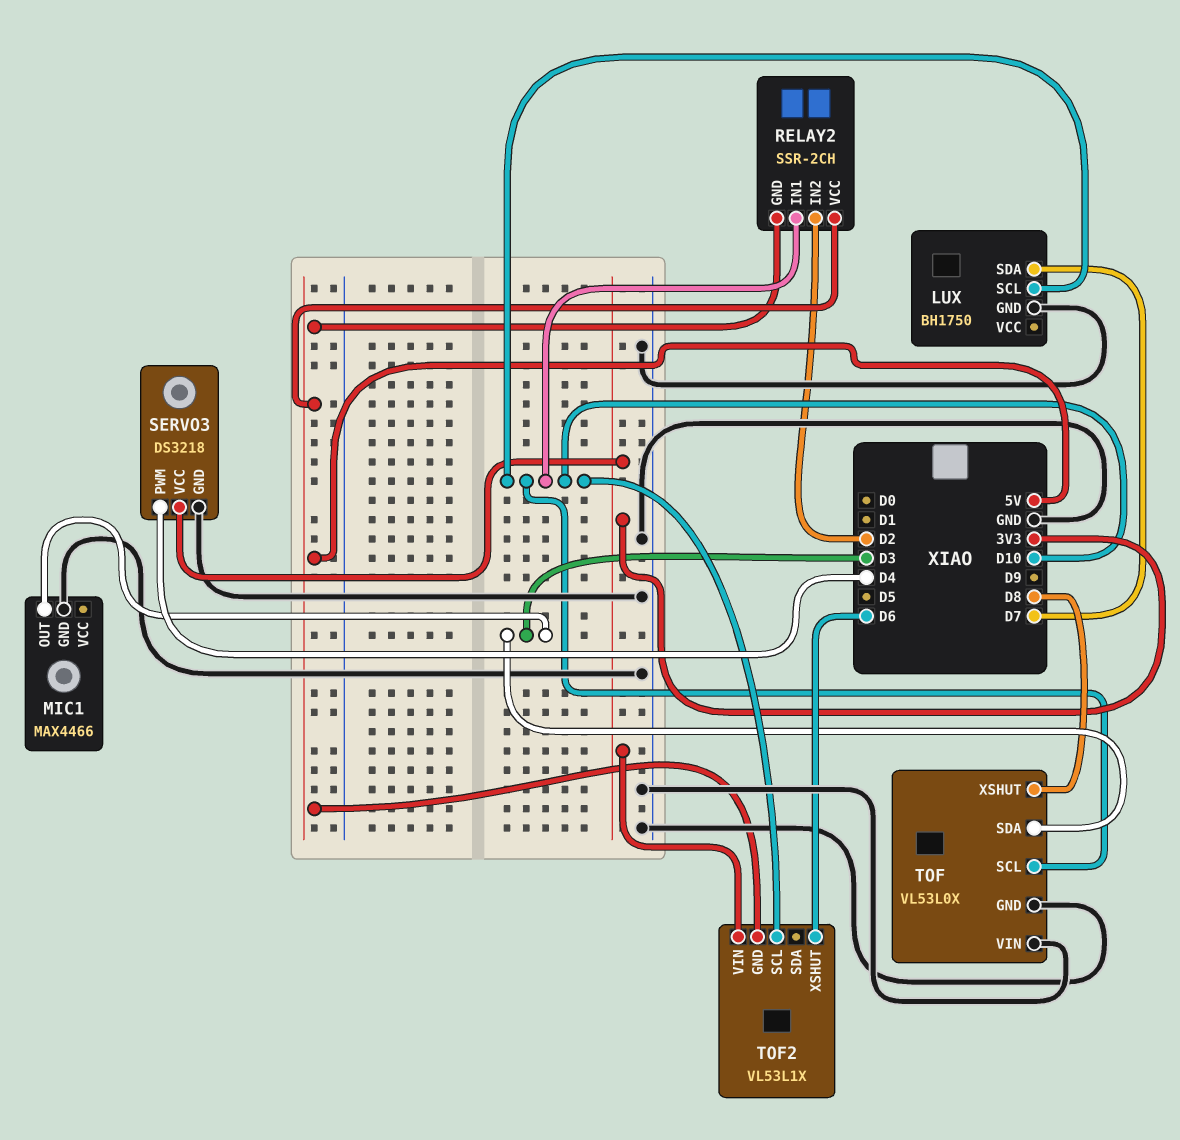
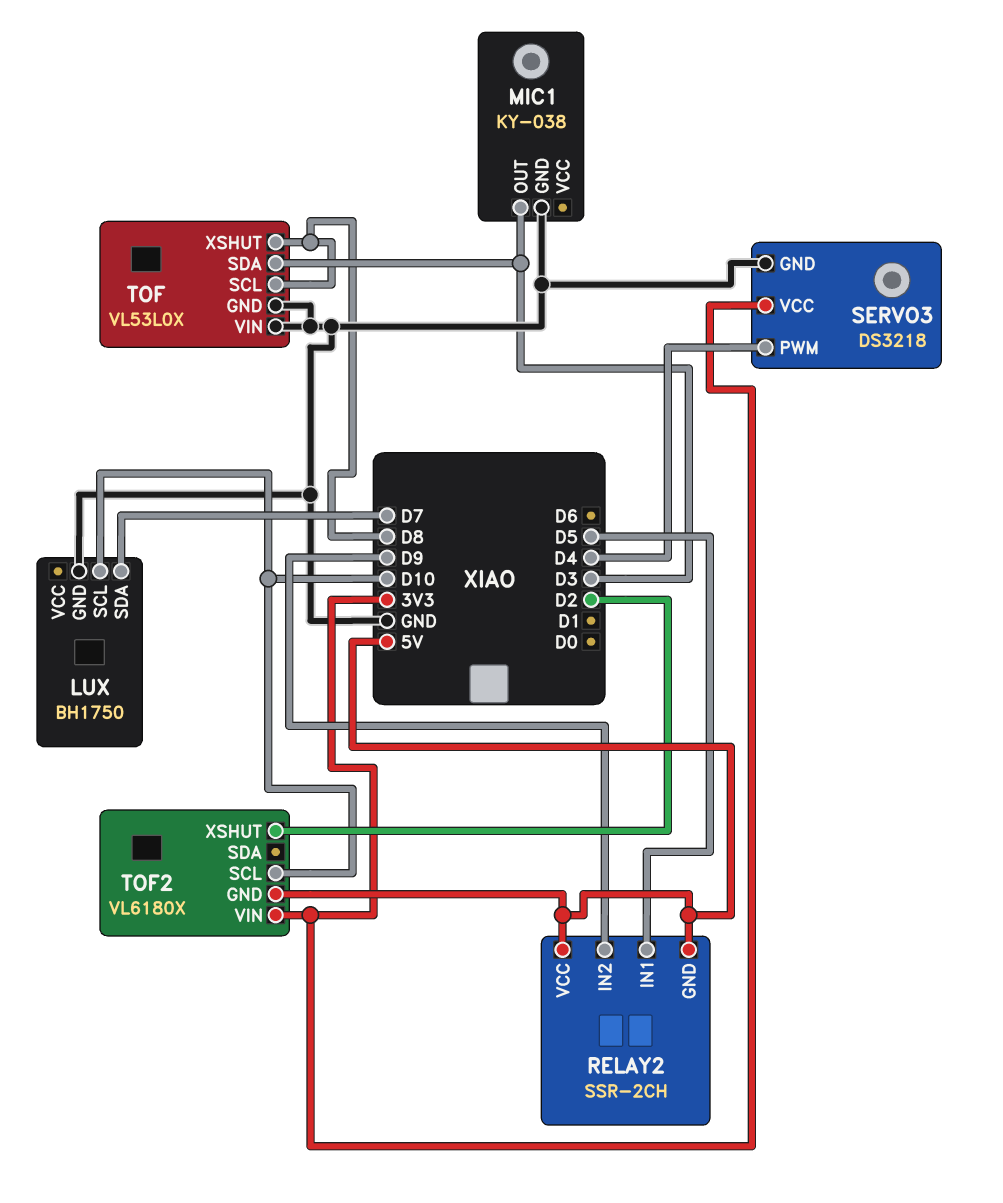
MIC1: MAX4466 -> KY-038
RELAY2 pin IN1: D10 -> D5
RELAY2 pin IN2: D2 -> D9
TOF pin SCL: D10 -> D8
TOF2: VL53L1X -> VL6180X
TOF2 pin XSHUT: D6 -> D2

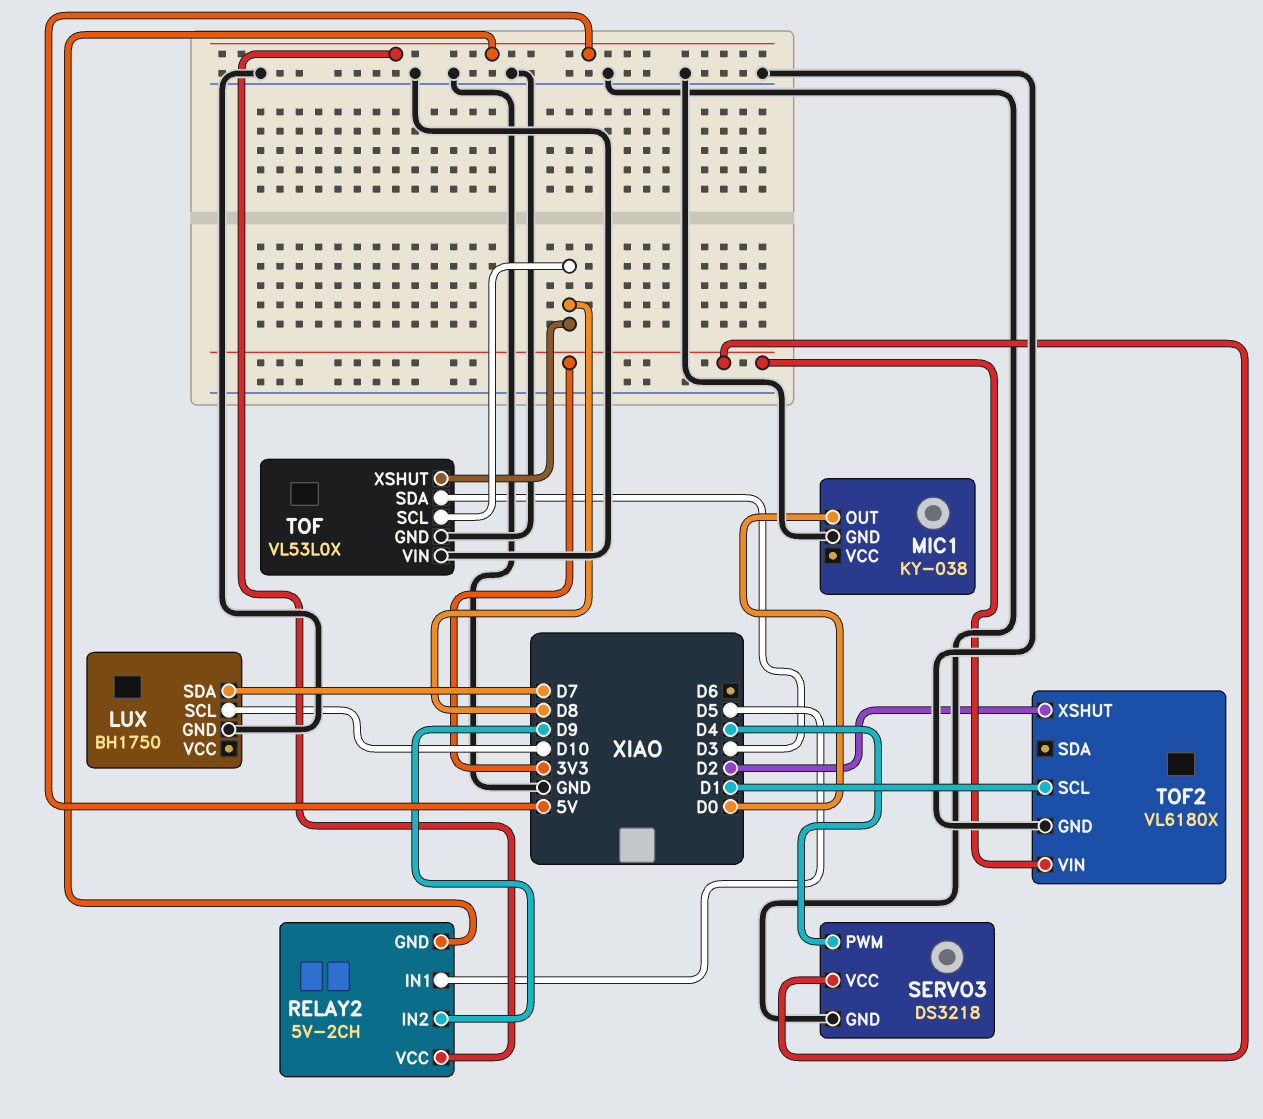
MIC1 pin OUT: D3 -> D0
RELAY2: SSR-2CH -> 5V-2CH
TOF2 pin GND: 5V -> GND
TOF2 pin SCL: D10 -> D1

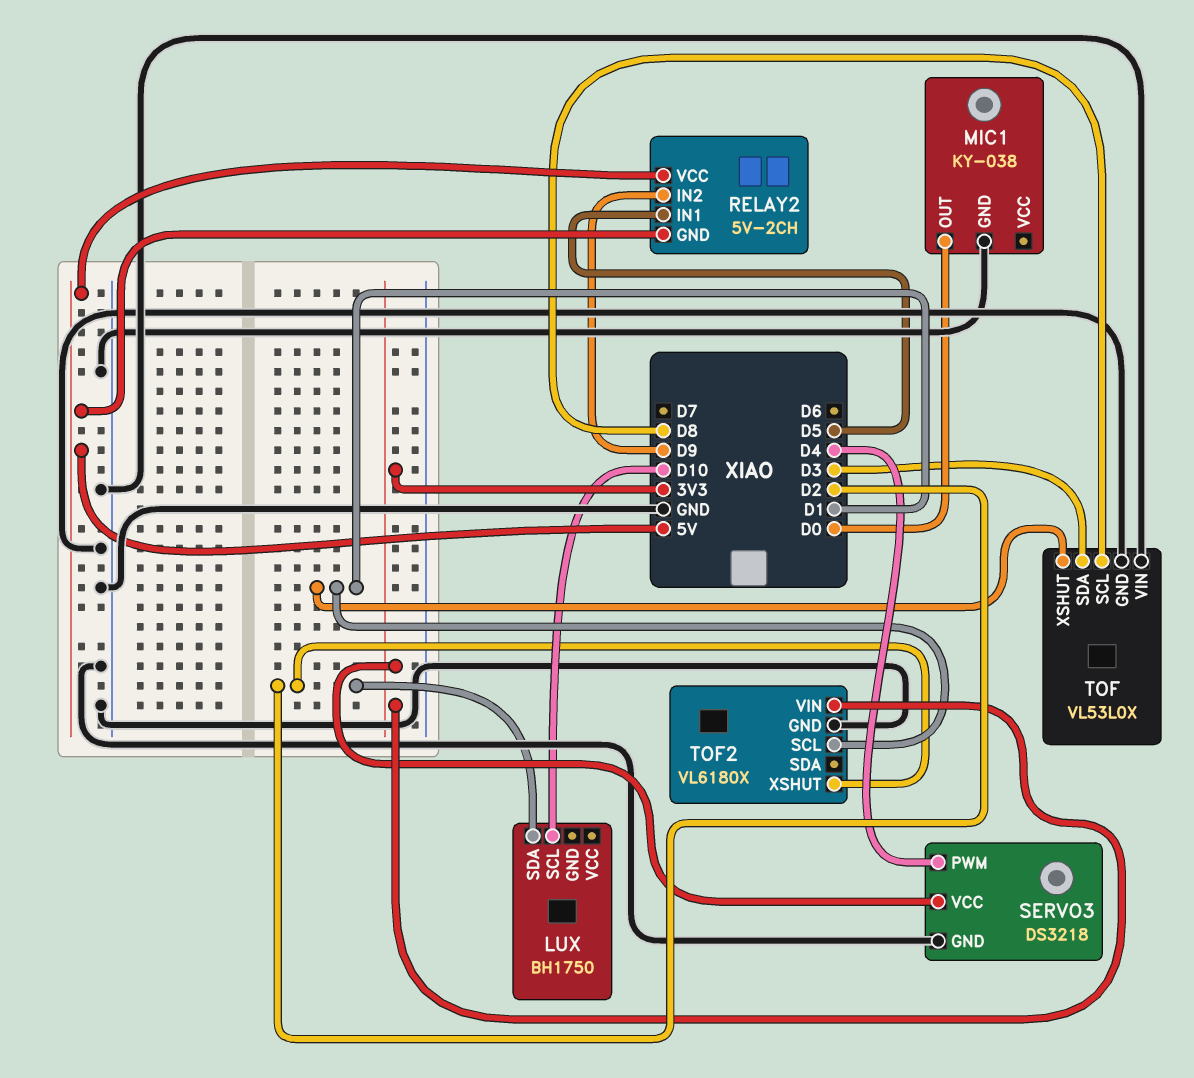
LUX pin GND: GND -> none
LUX pin SDA: D7 -> D2
TOF pin XSHUT: D8 -> D1

